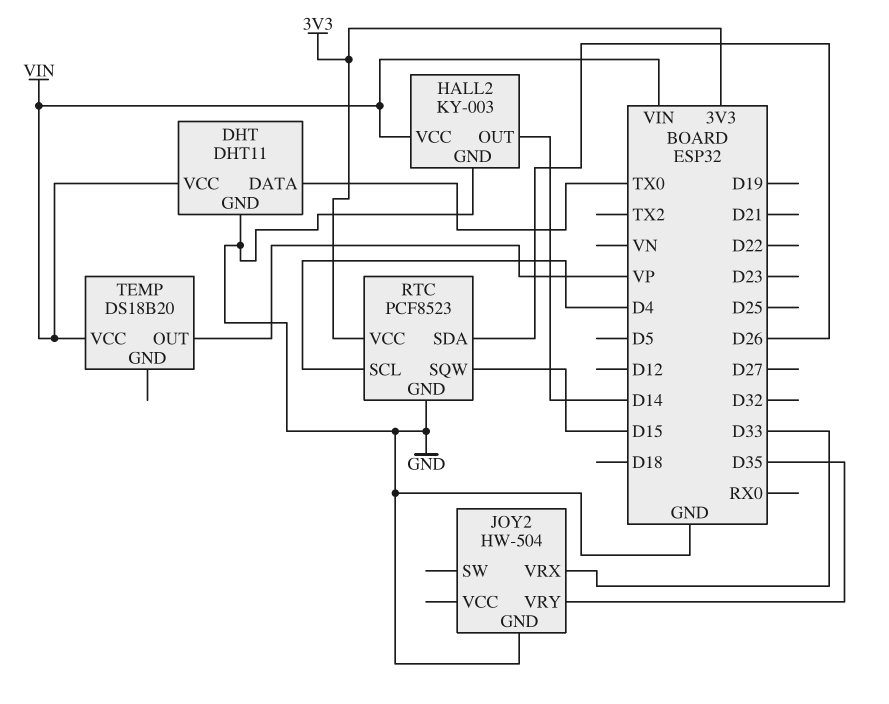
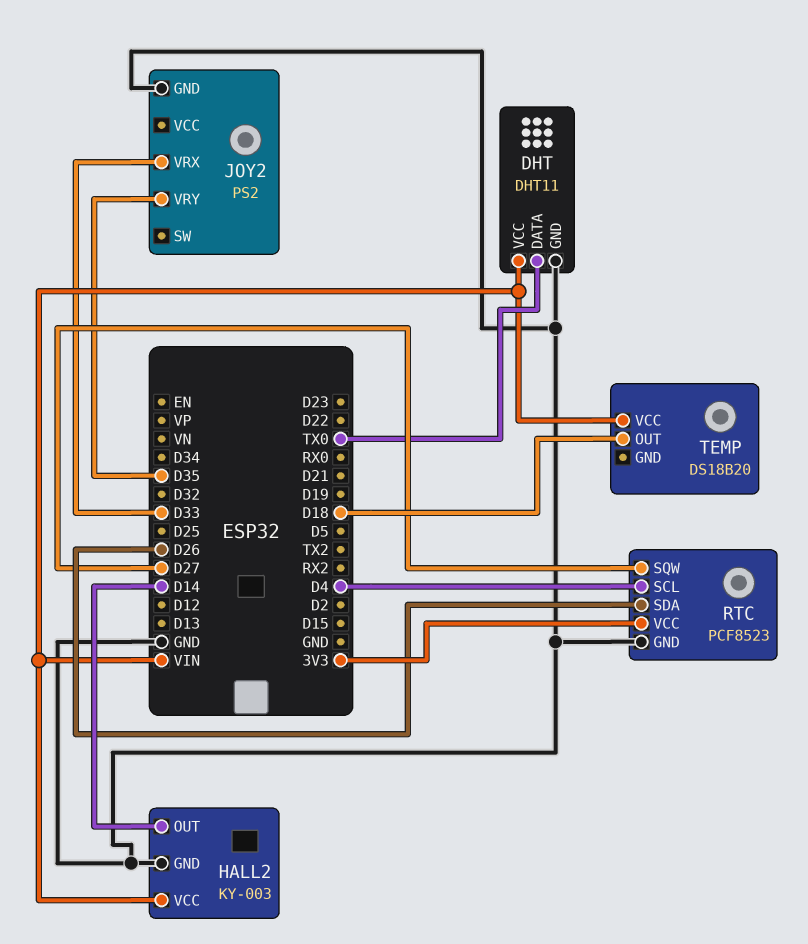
JOY2: HW-504 -> PS2
RTC pin SQW: D15 -> D27
TEMP pin OUT: VP -> D18

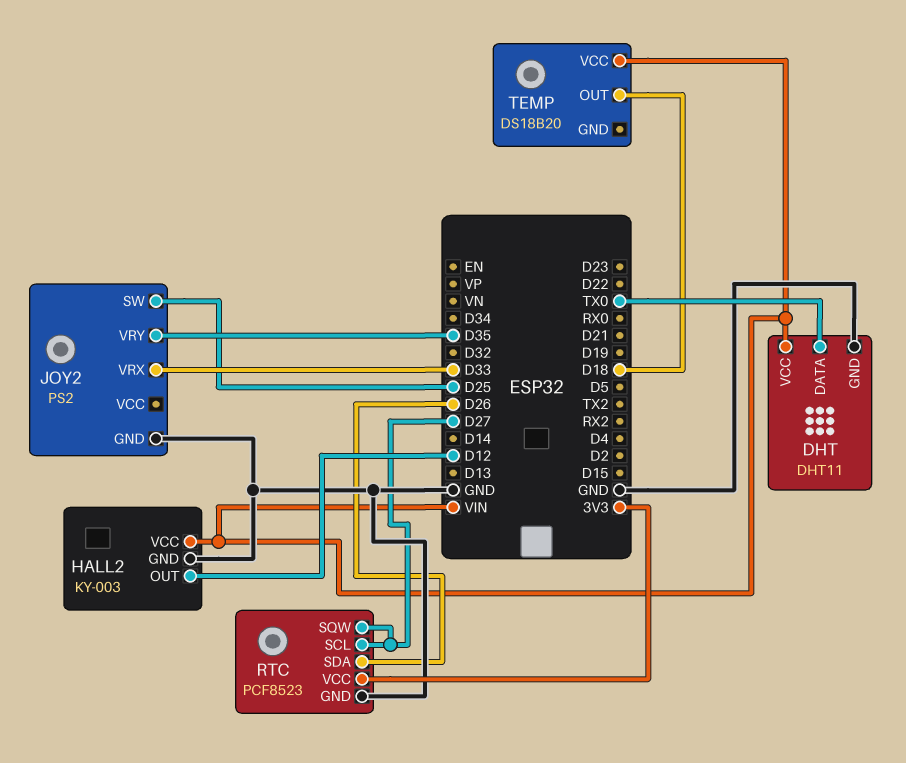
HALL2 pin OUT: D14 -> D12
JOY2 pin SW: none -> D25
RTC pin SCL: D4 -> D27

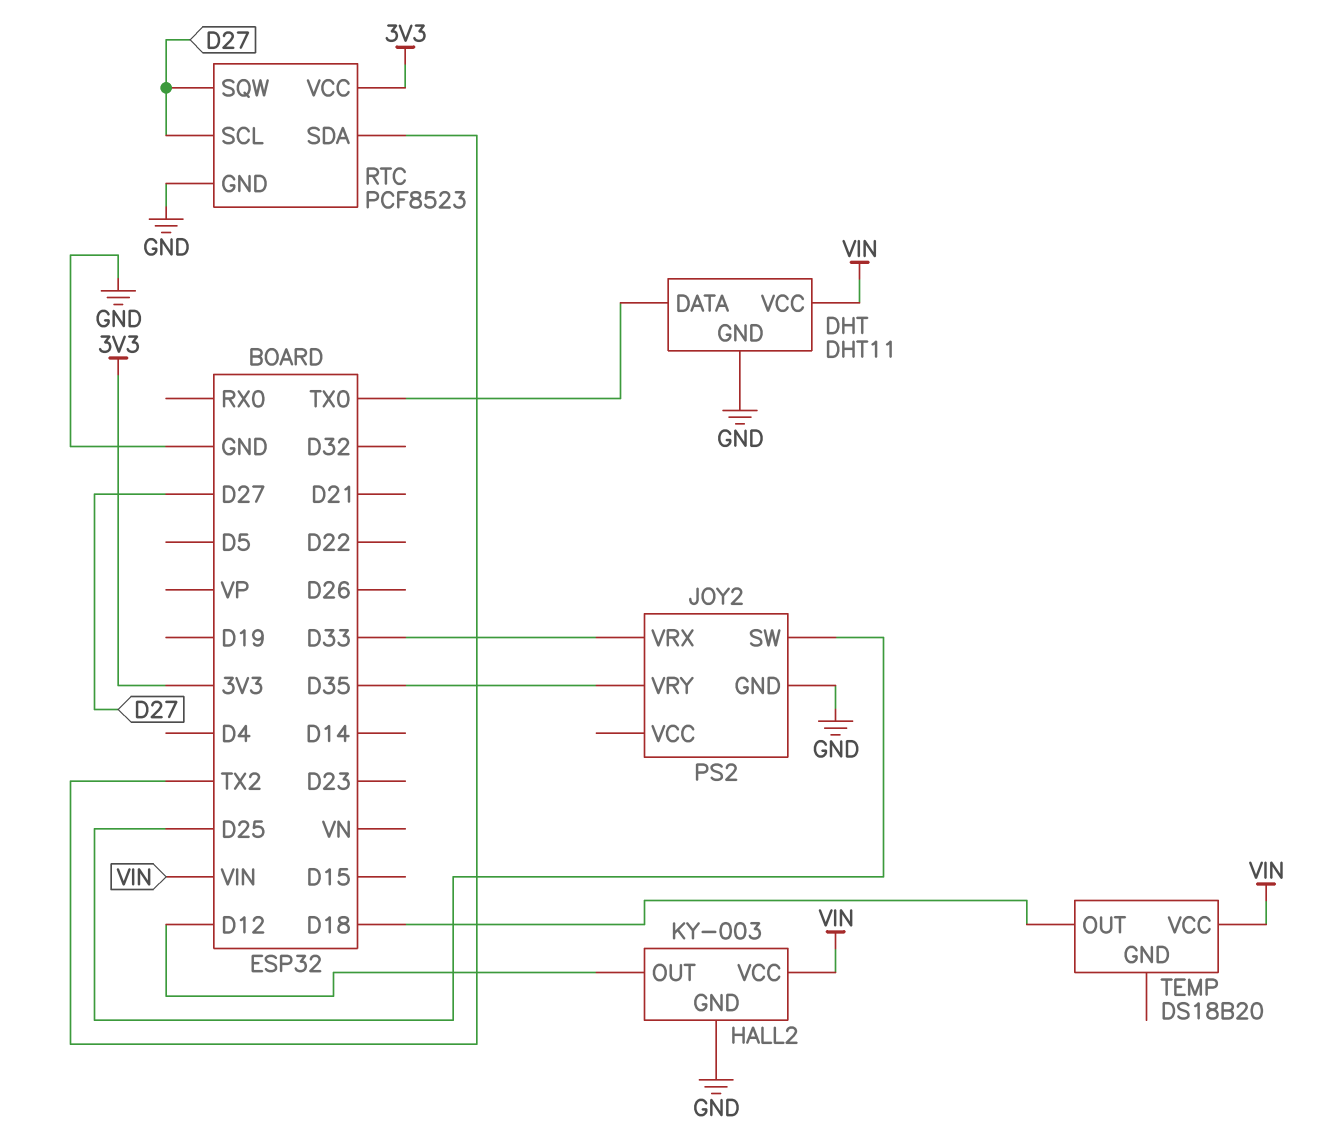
RTC pin SDA: D26 -> TX2

